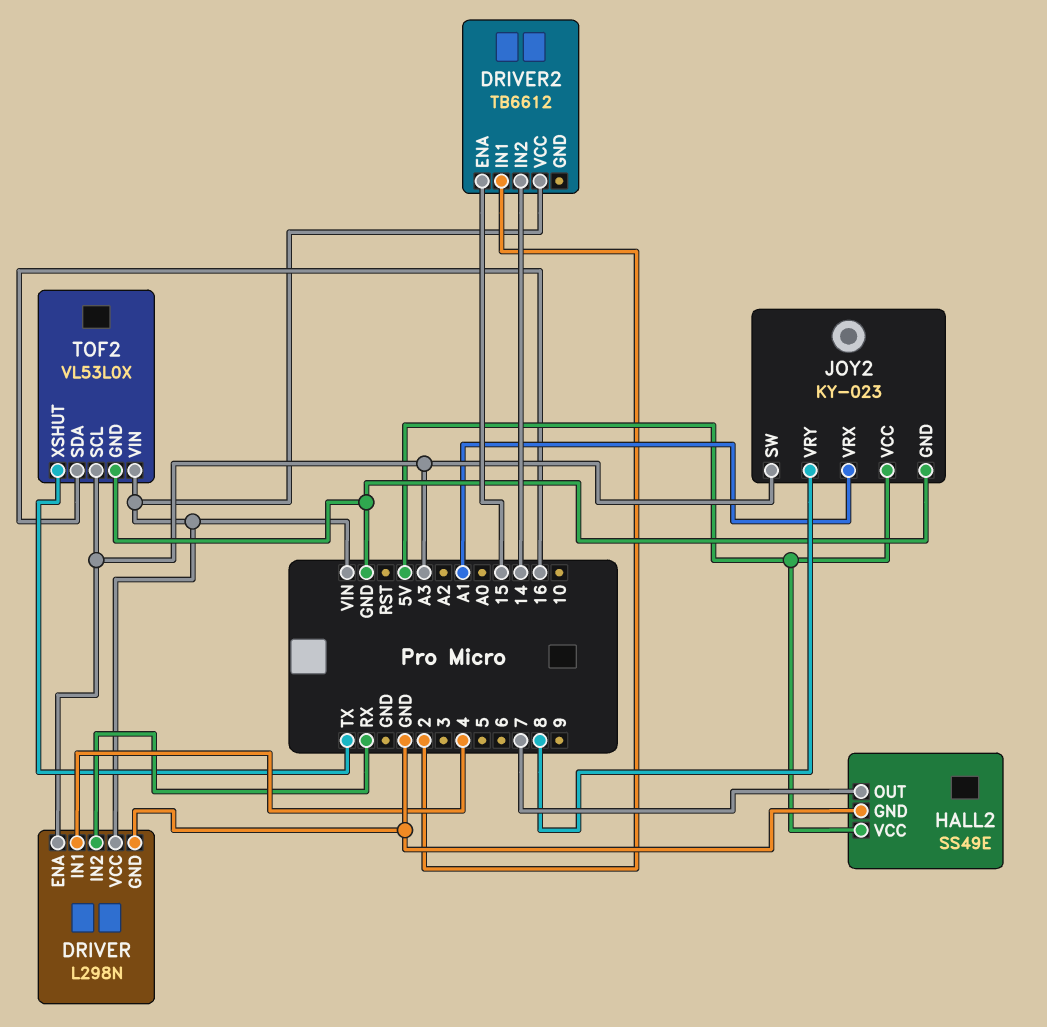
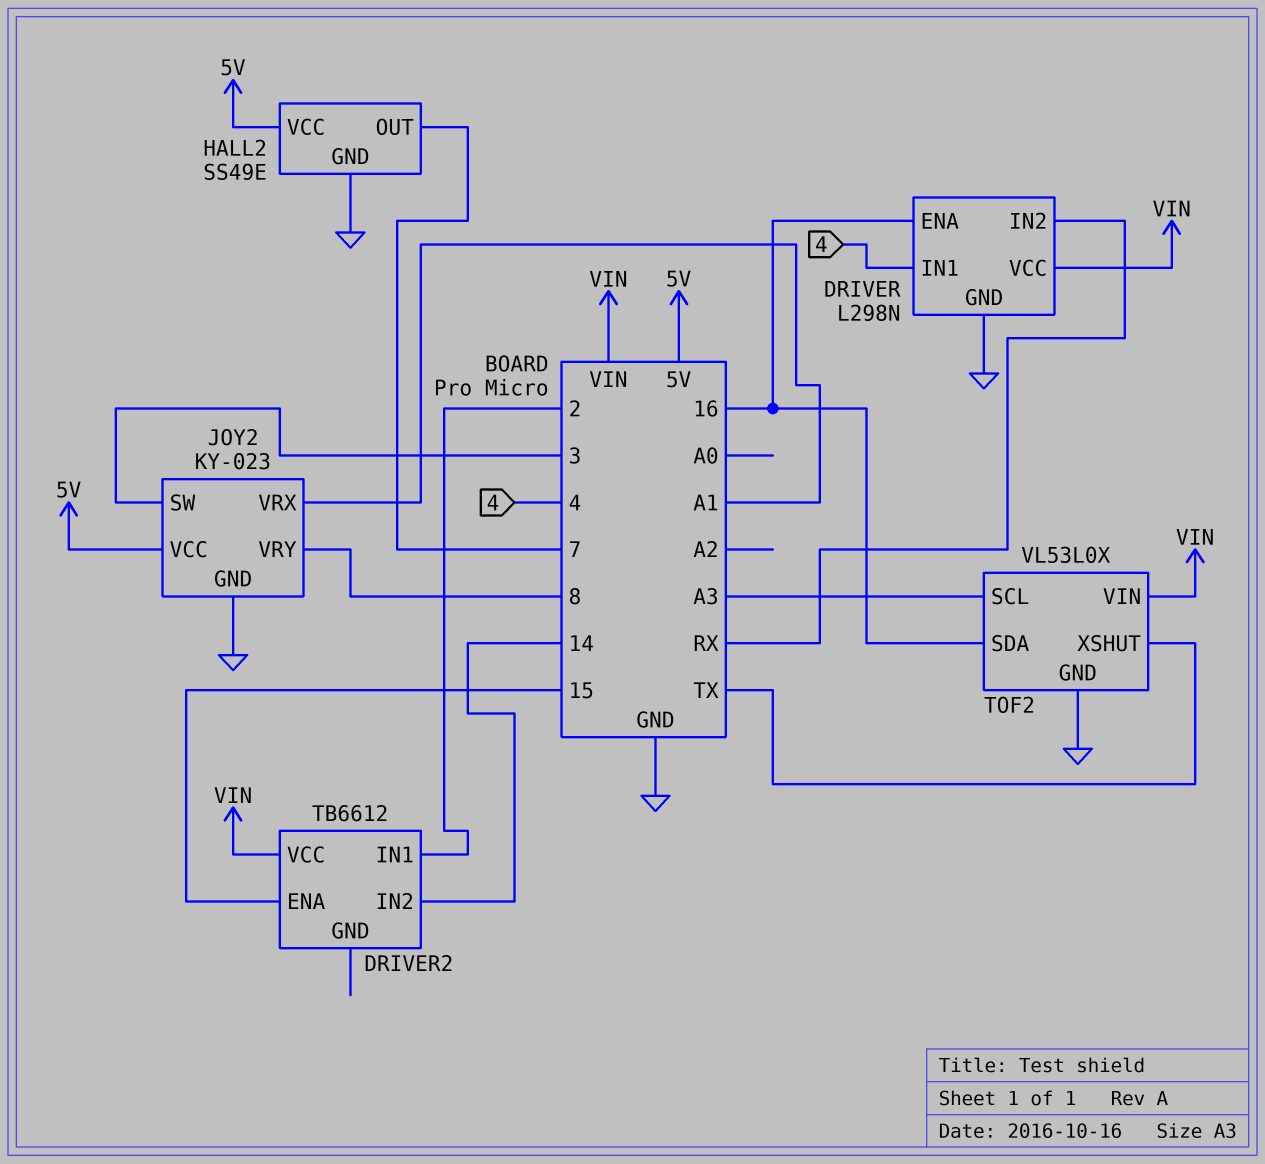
DRIVER pin ENA: A3 -> 16
JOY2 pin SW: A3 -> 3

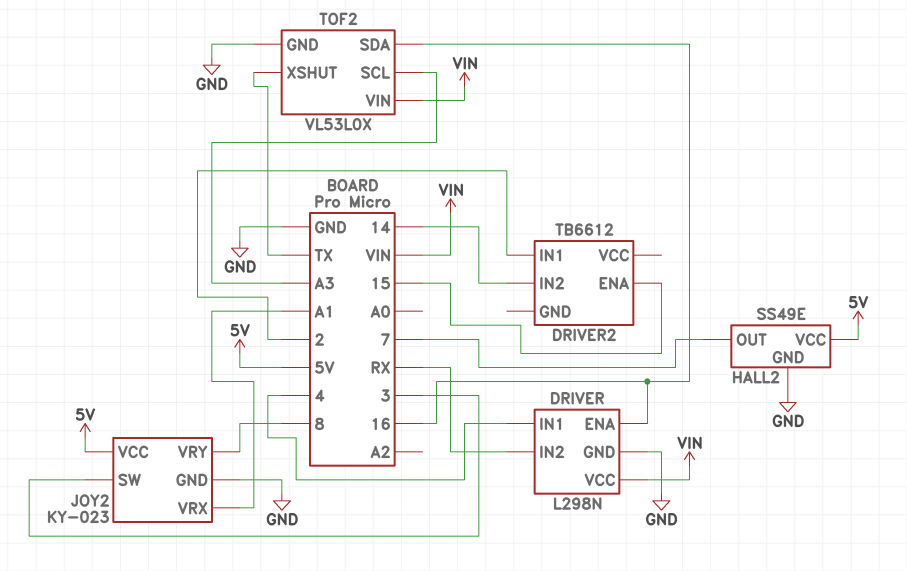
DRIVER2 pin VCC: VIN -> none

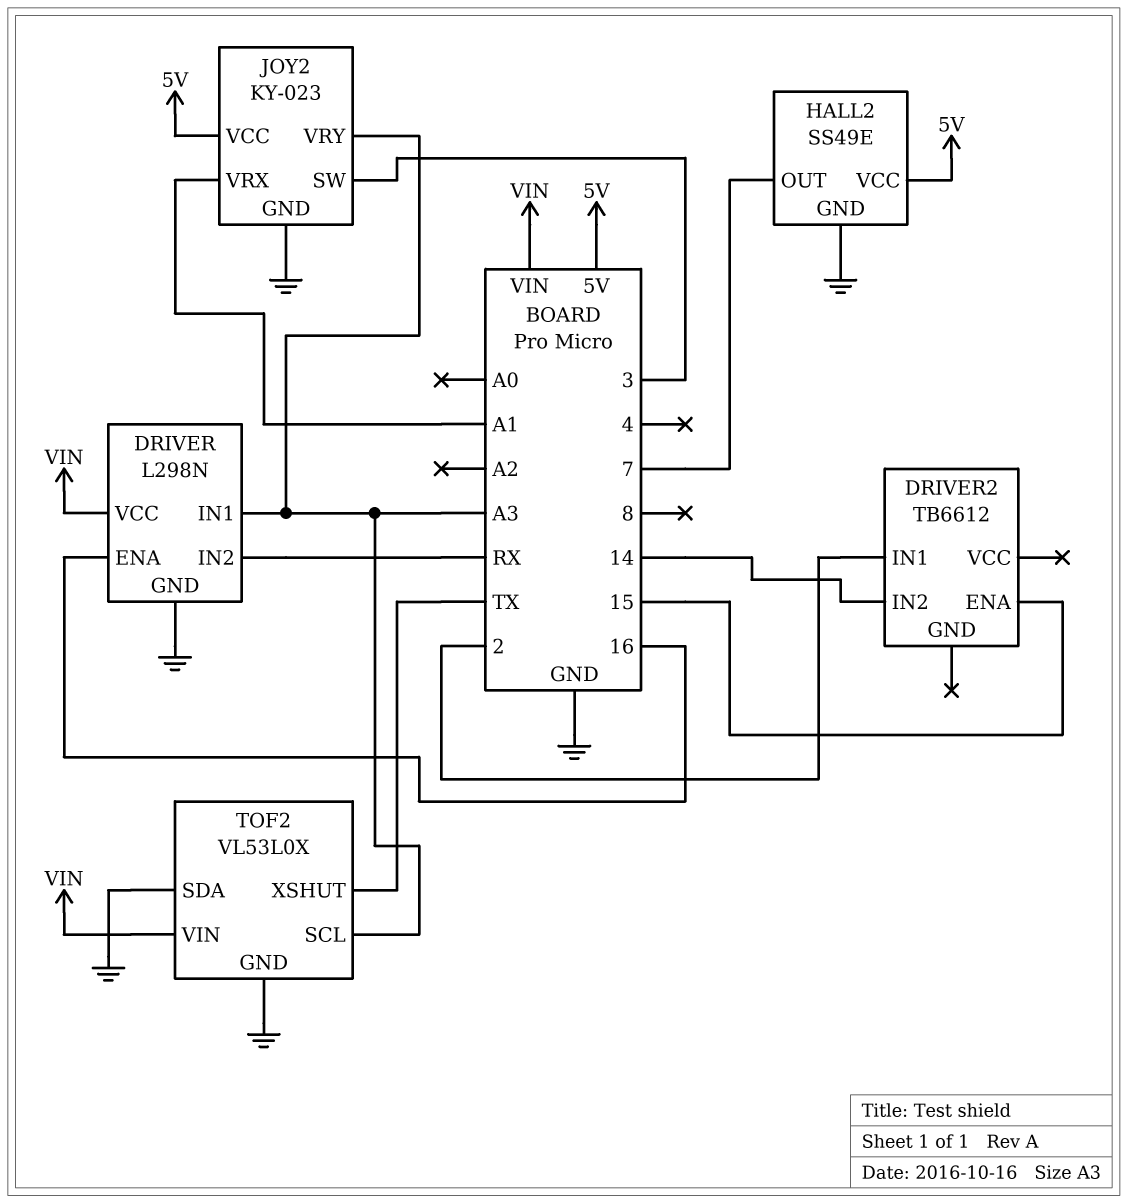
DRIVER pin IN1: 4 -> A3
JOY2 pin VRY: 8 -> A3
TOF2 pin SDA: 16 -> GND

